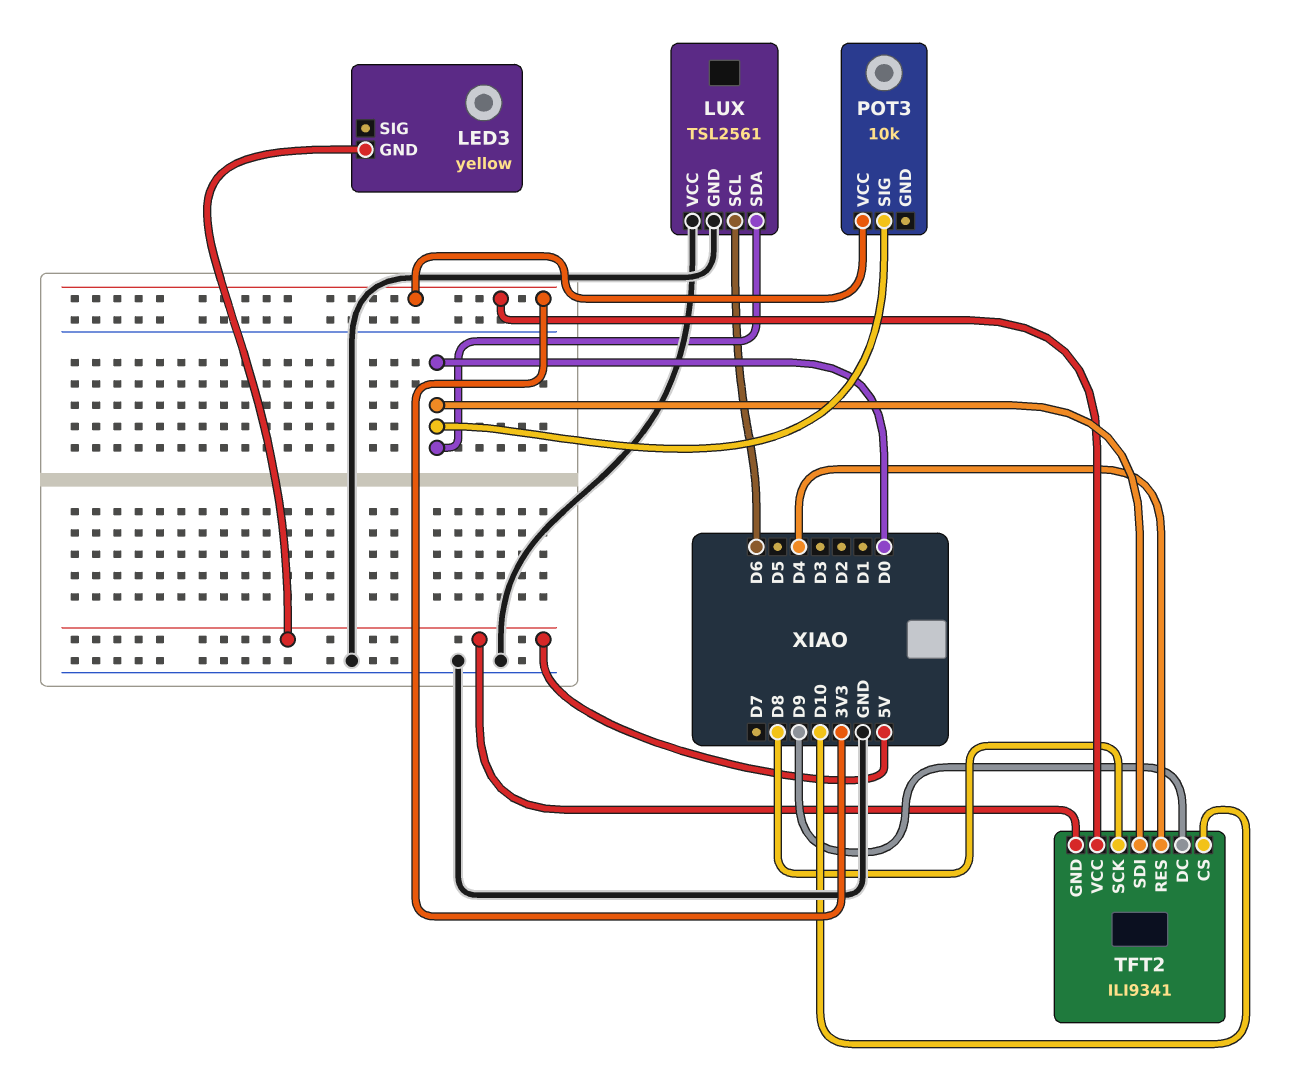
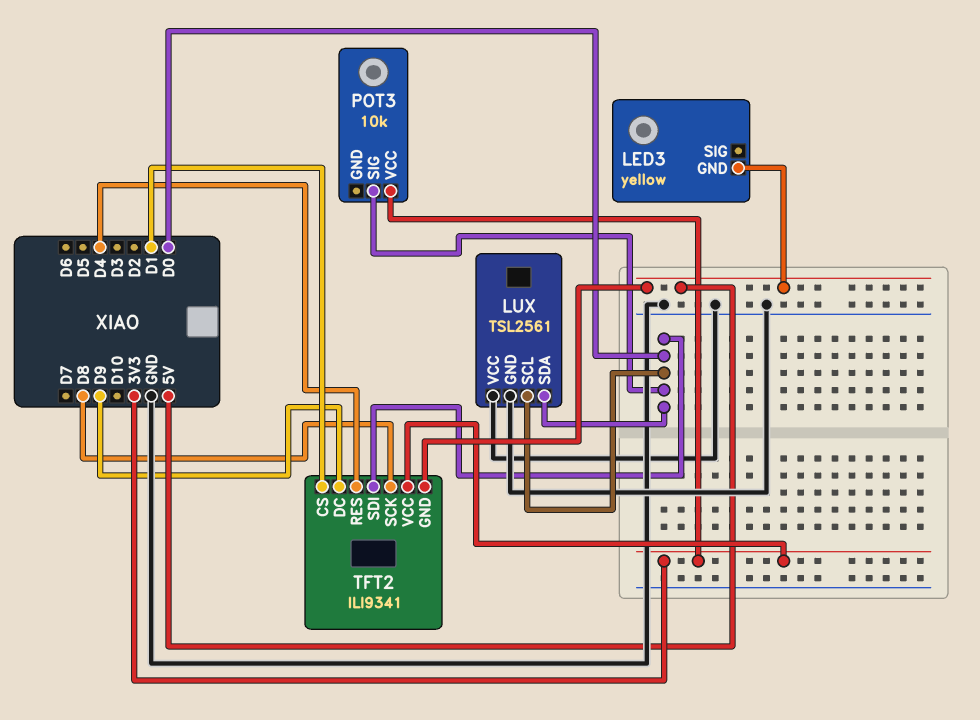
LUX pin SCL: D6 -> D0
TFT2 pin CS: D10 -> D1

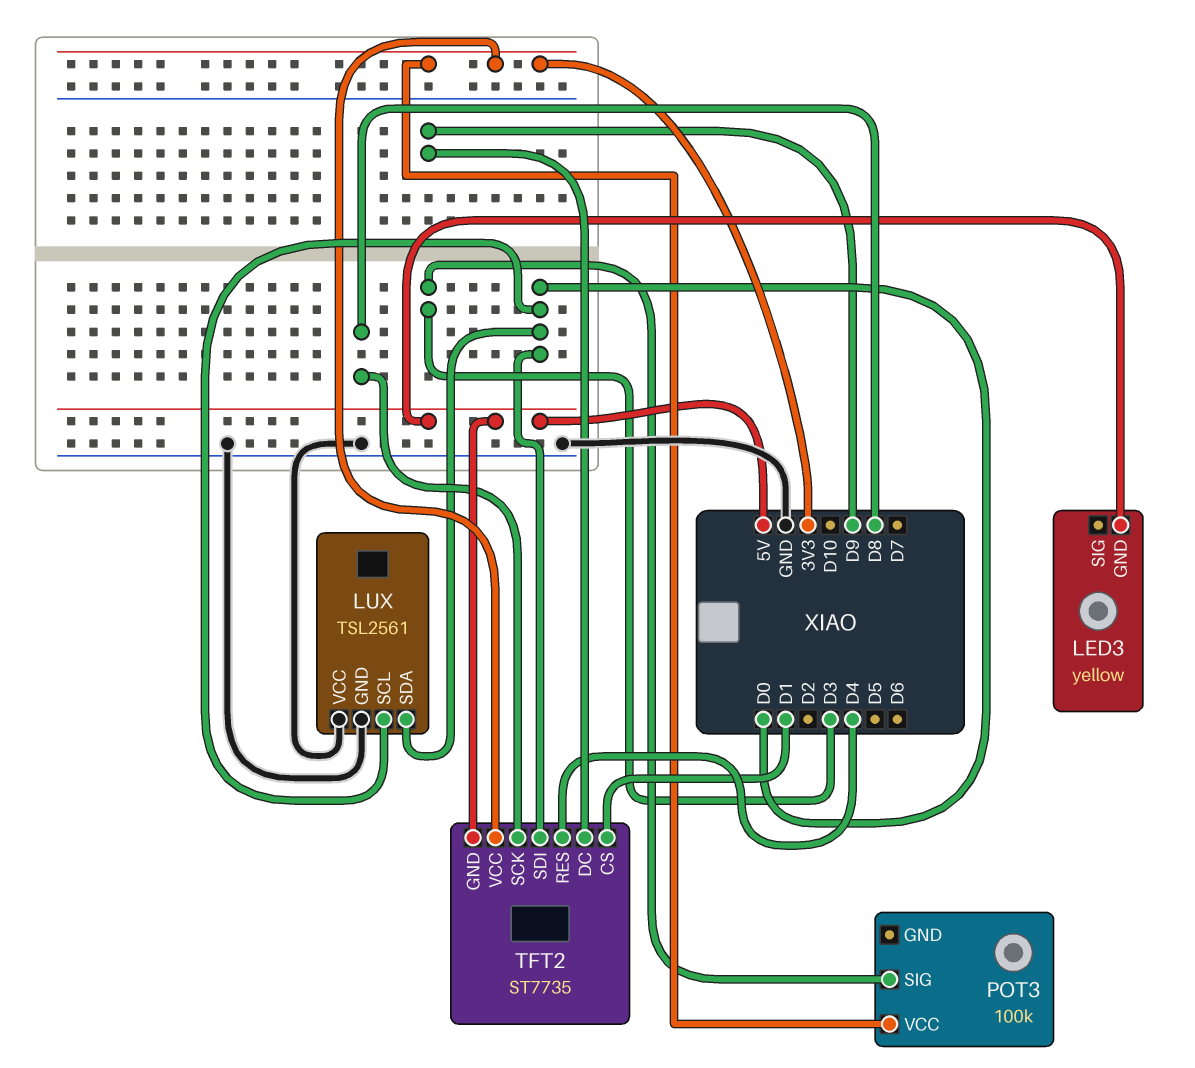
POT3: 10k -> 100k
POT3 pin SIG: D0 -> D3
TFT2: ILI9341 -> ST7735

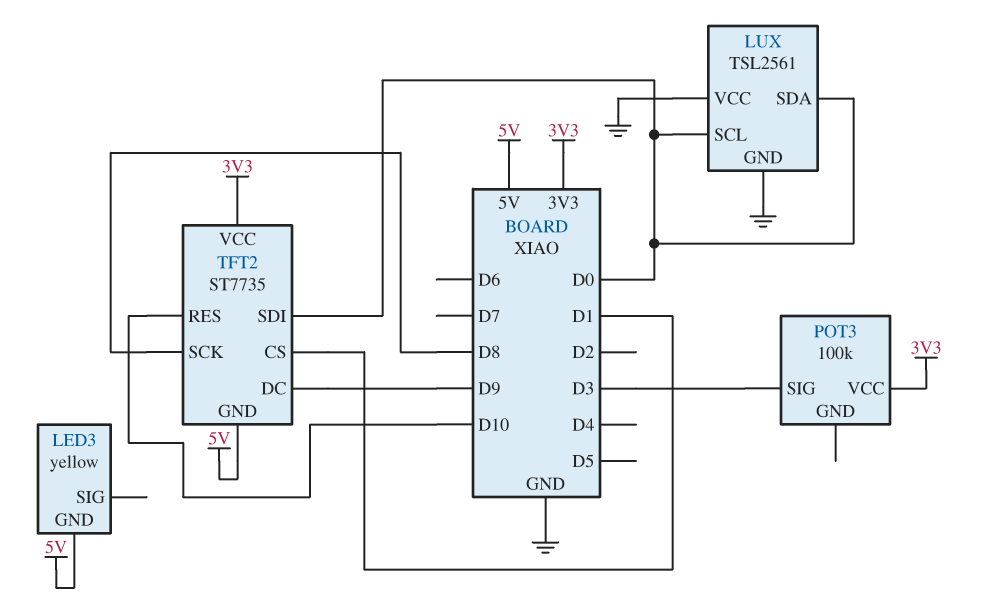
TFT2 pin RES: D4 -> D10

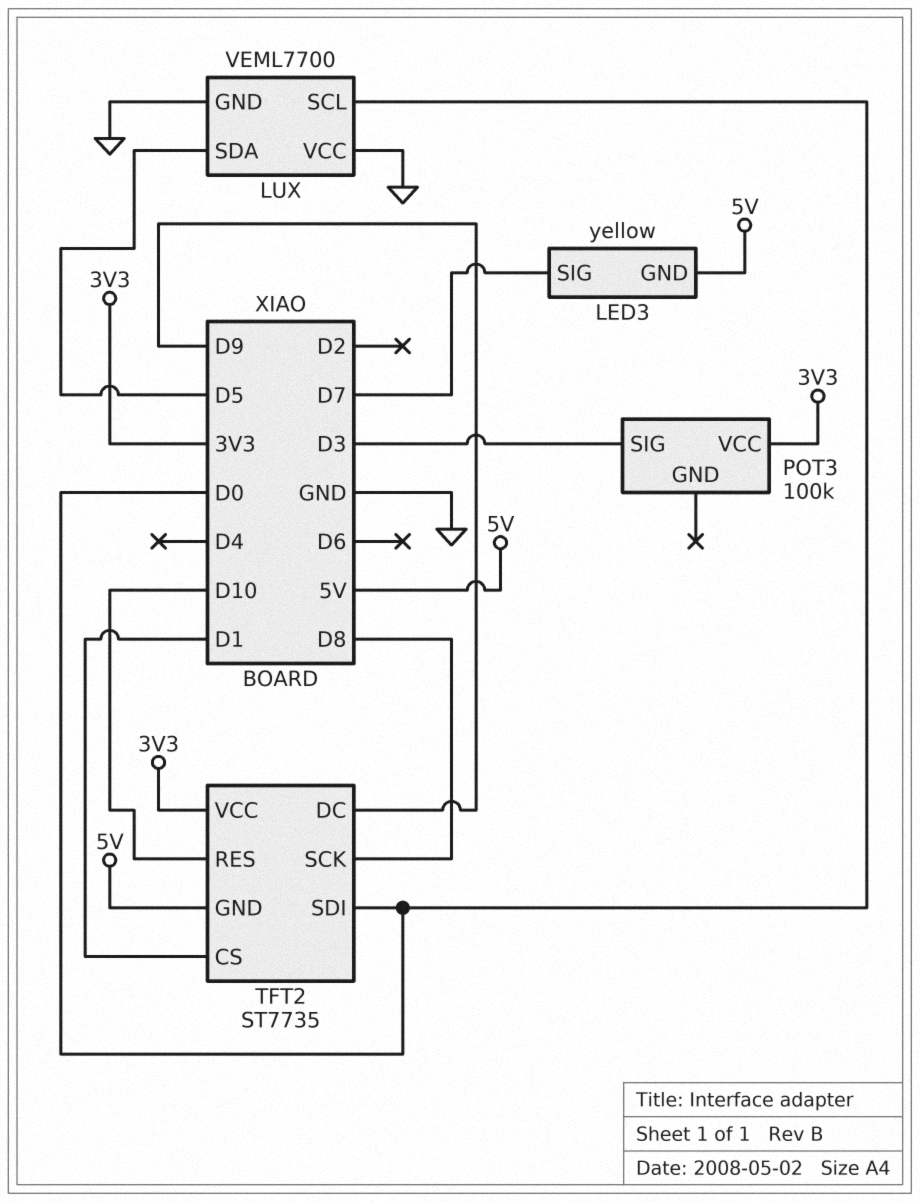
LED3 pin SIG: none -> D7
LUX: TSL2561 -> VEML7700
LUX pin SDA: D0 -> D5

